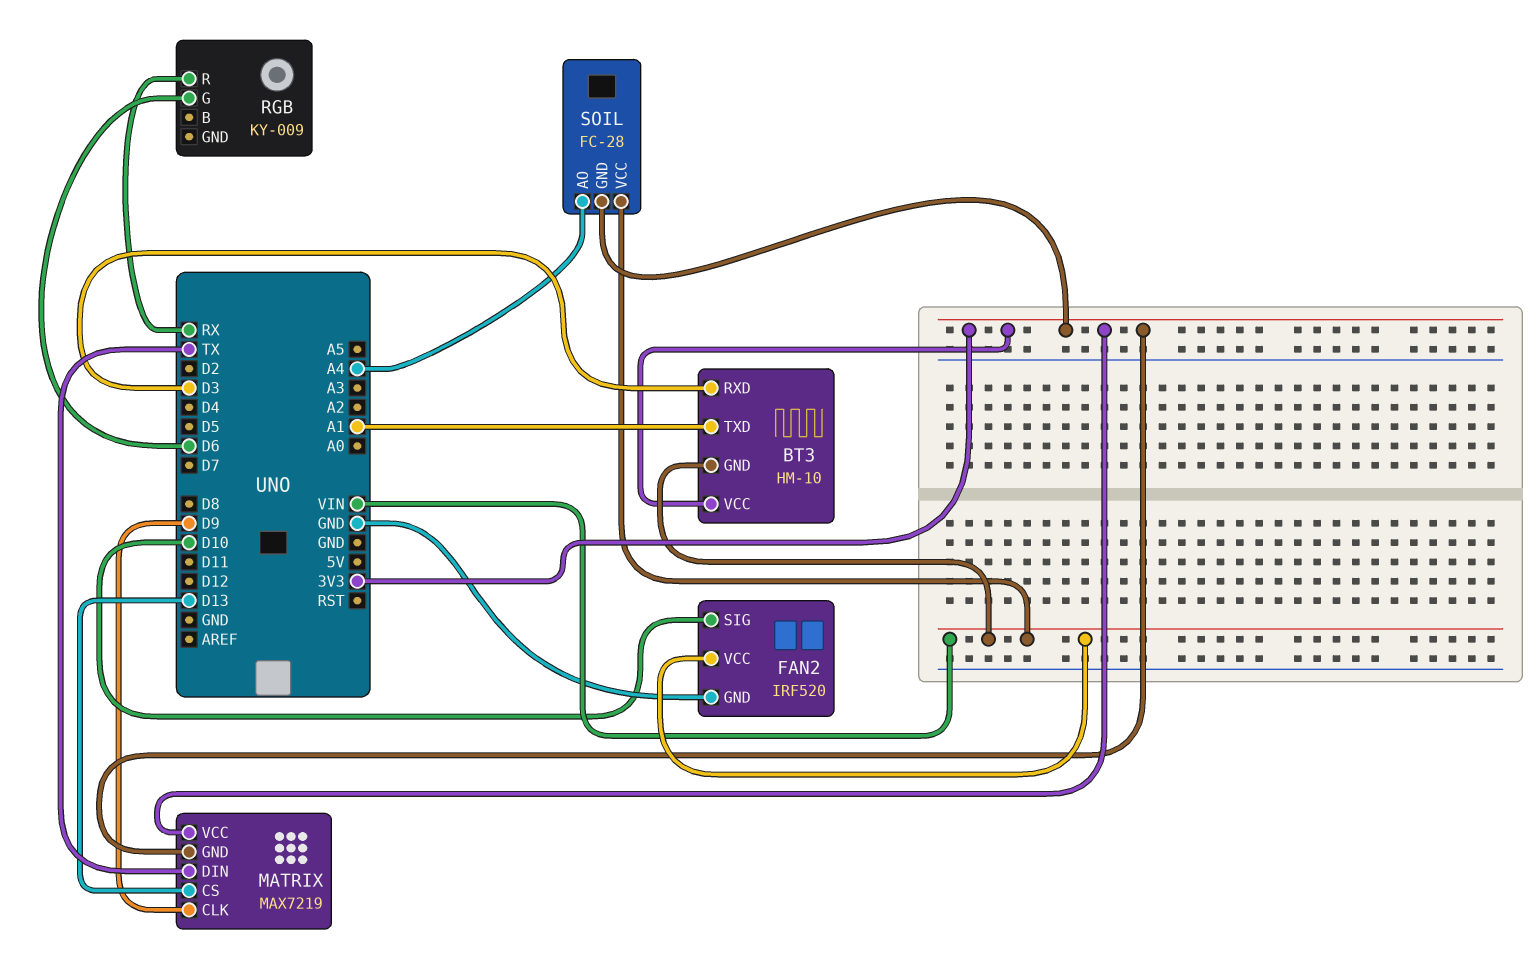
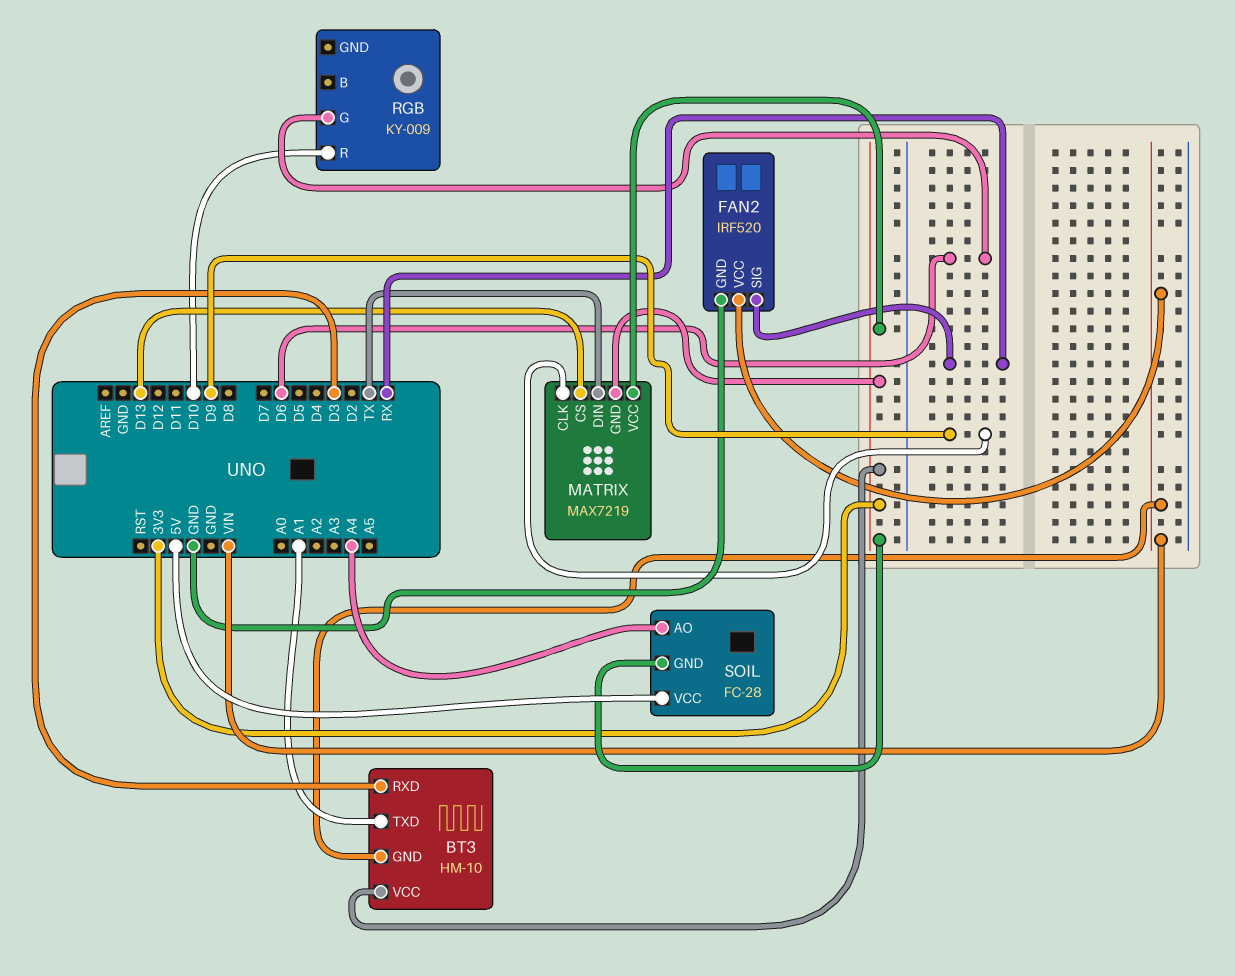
FAN2 pin SIG: D10 -> RX
RGB pin R: RX -> D10
SOIL pin VCC: VIN -> 5V

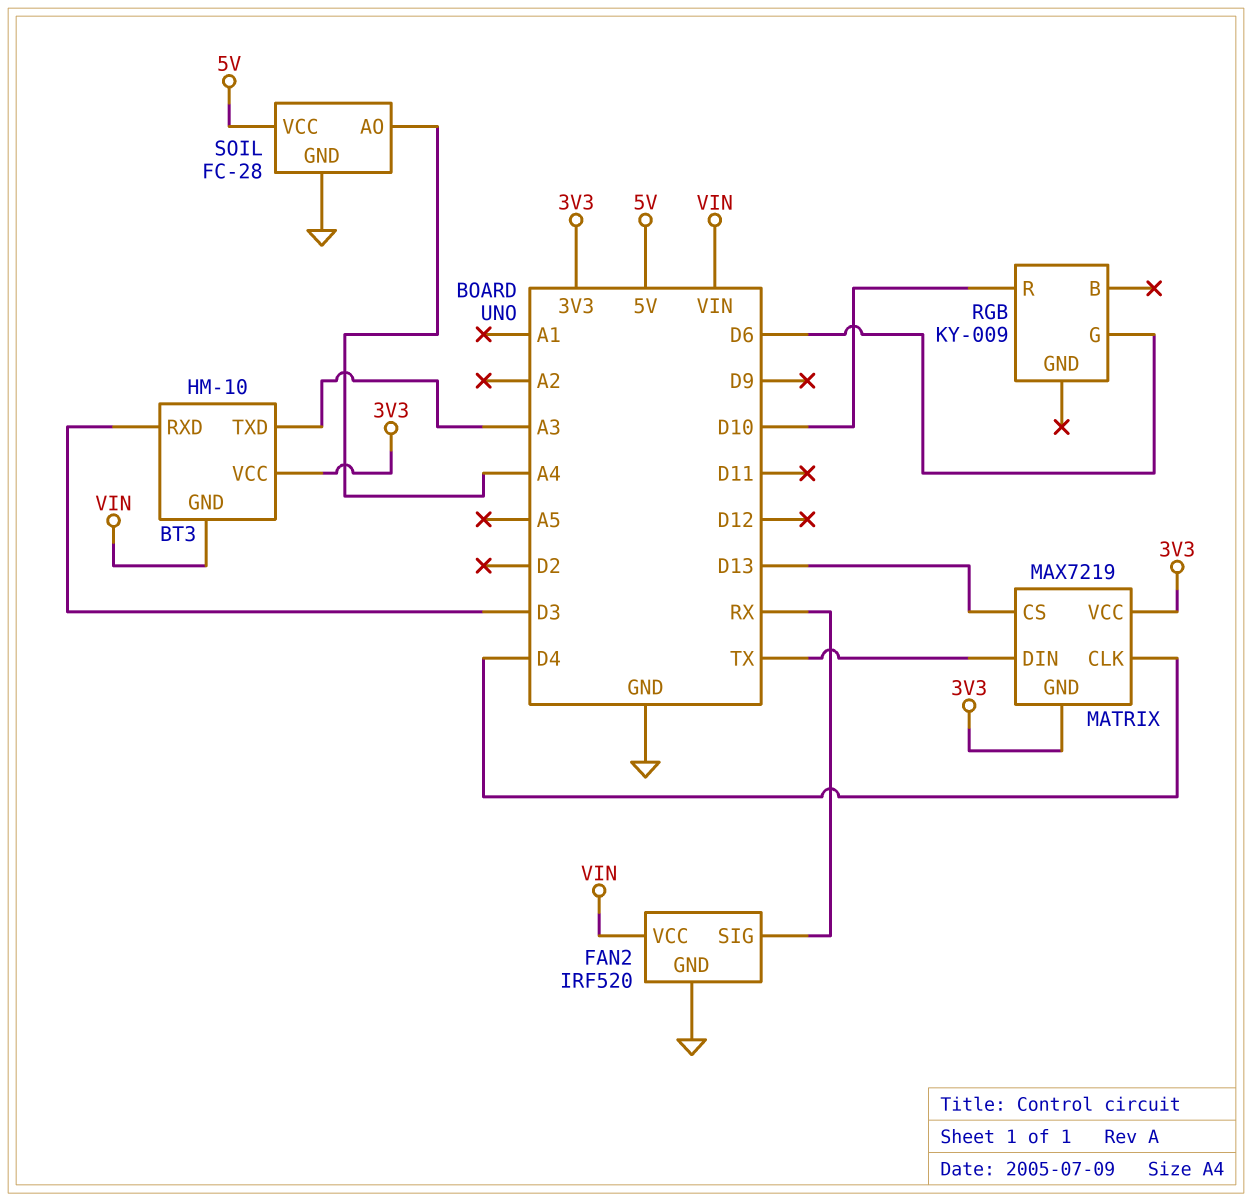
BT3 pin TXD: A1 -> A3
MATRIX pin CLK: D9 -> D4
SOIL pin GND: 3V3 -> GND

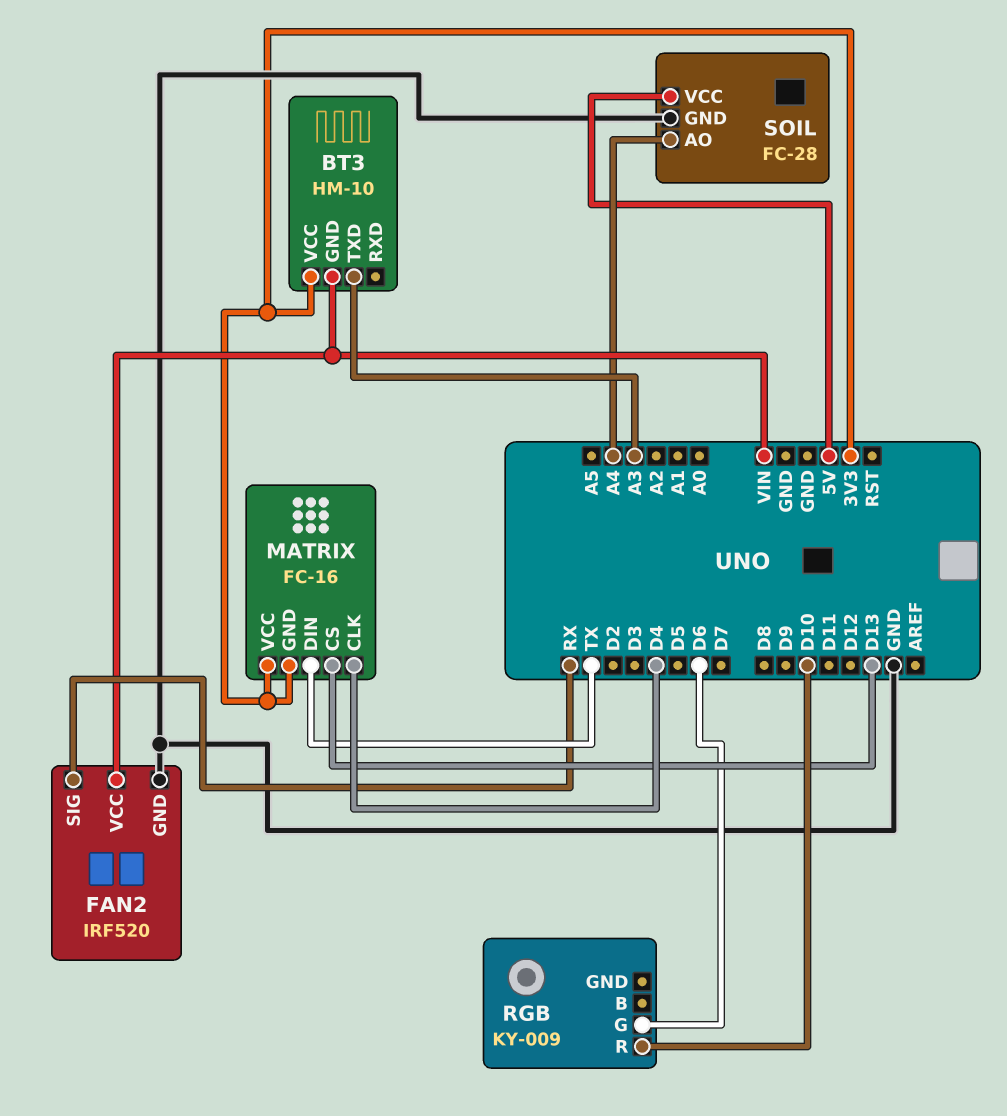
BT3 pin RXD: D3 -> none
MATRIX: MAX7219 -> FC-16

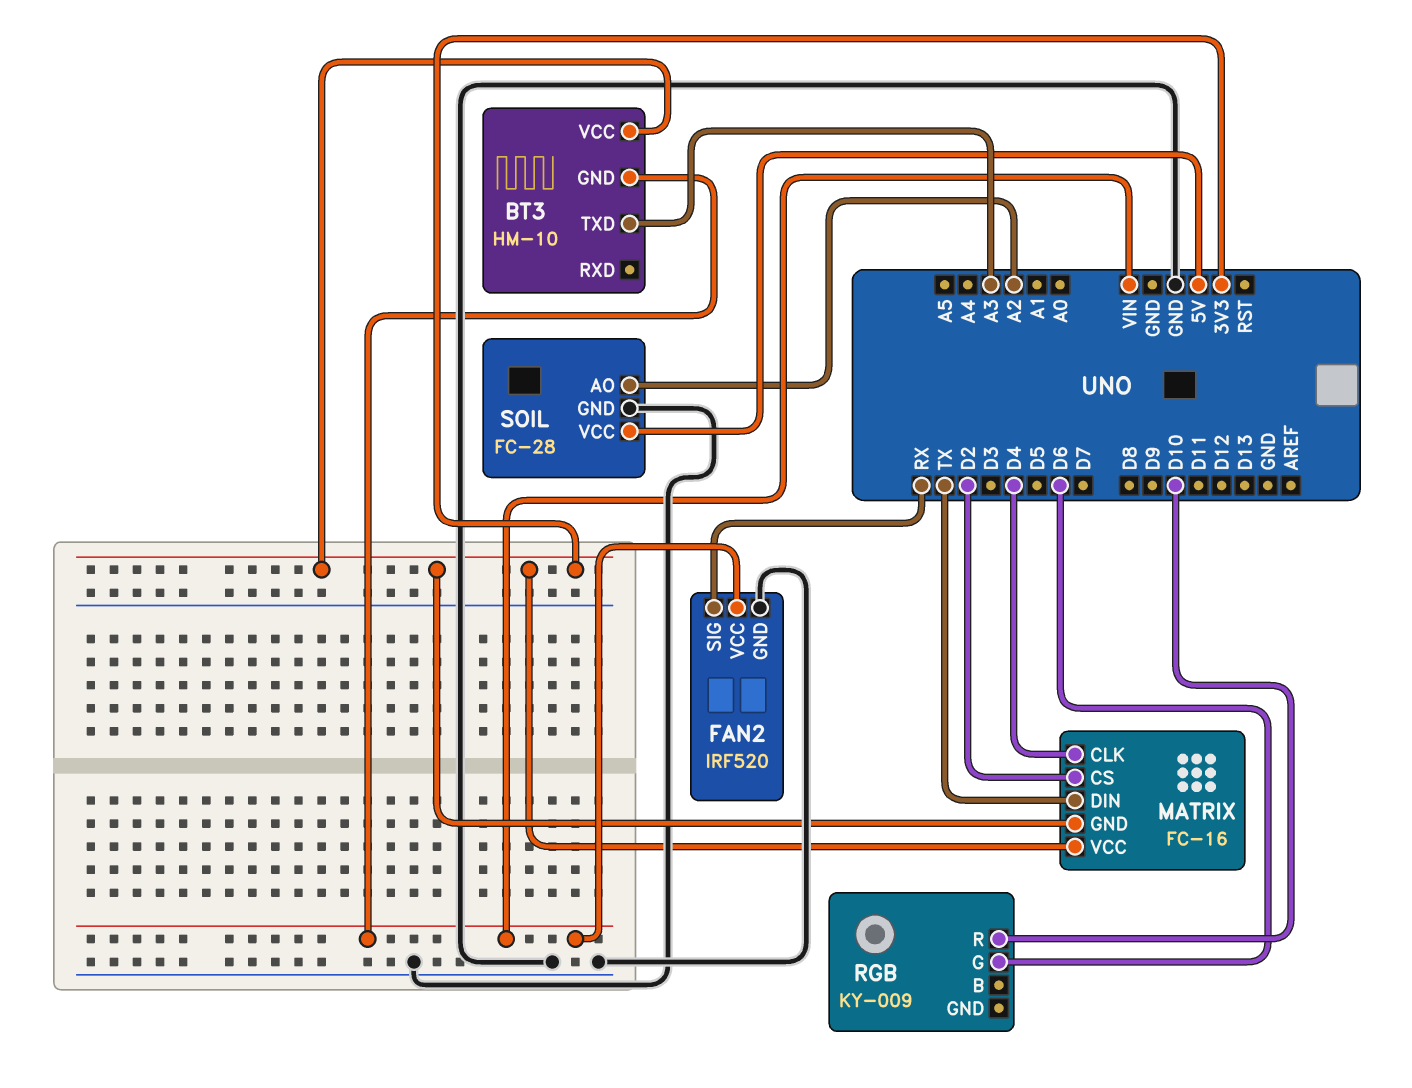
MATRIX pin CS: D13 -> D2
SOIL pin AO: A4 -> A2

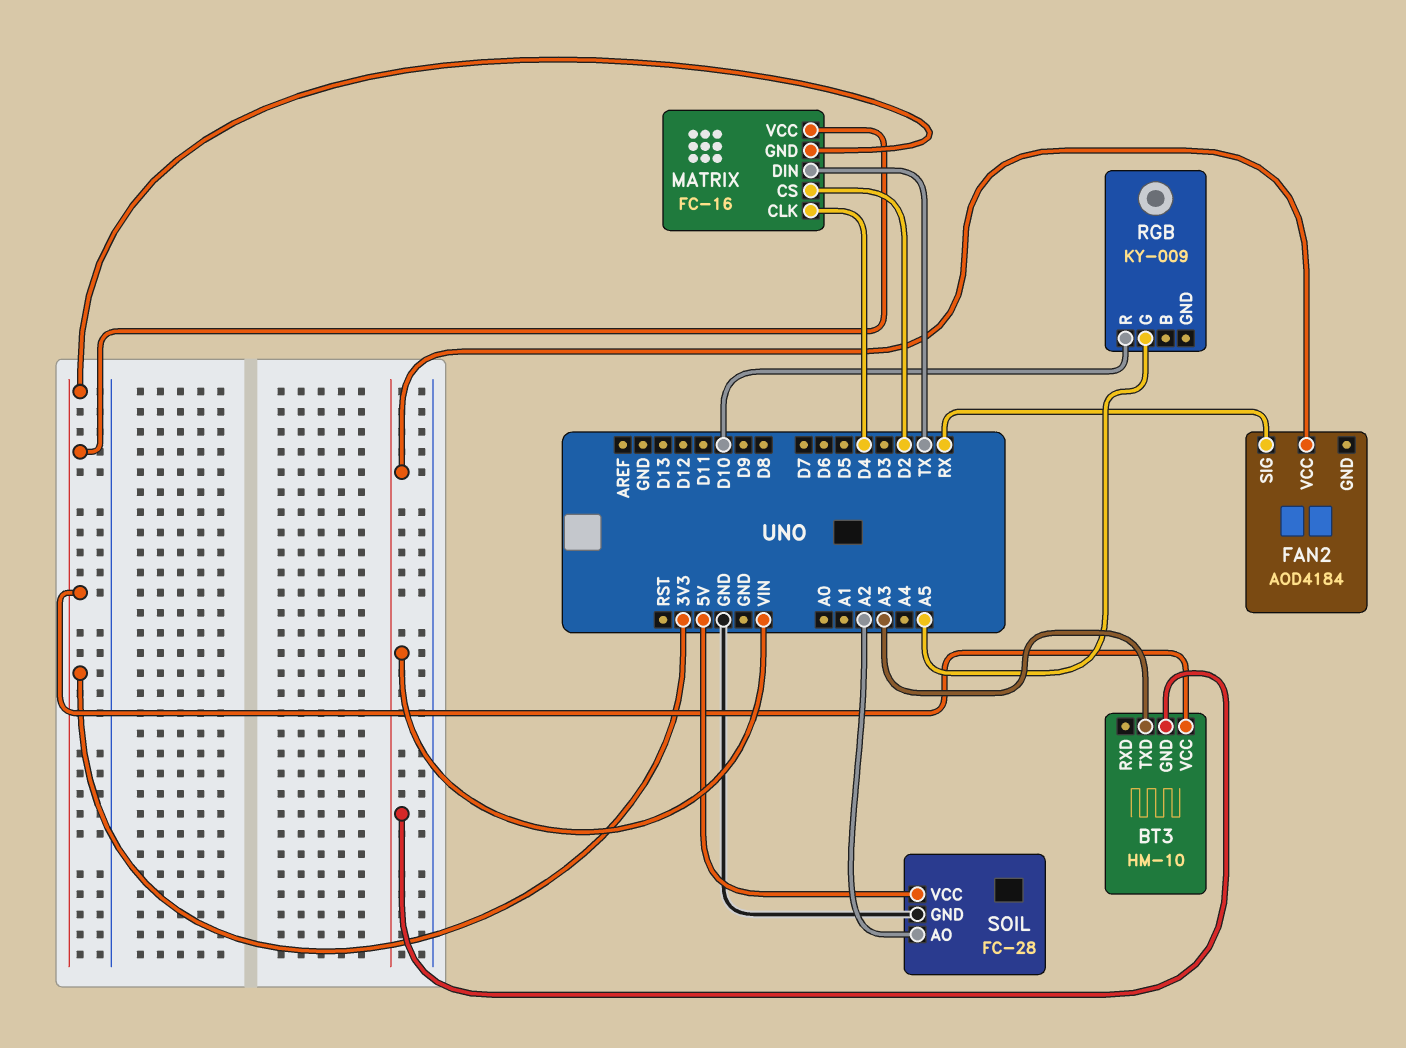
FAN2: IRF520 -> AOD4184
FAN2 pin GND: GND -> none
RGB pin G: D6 -> A5

